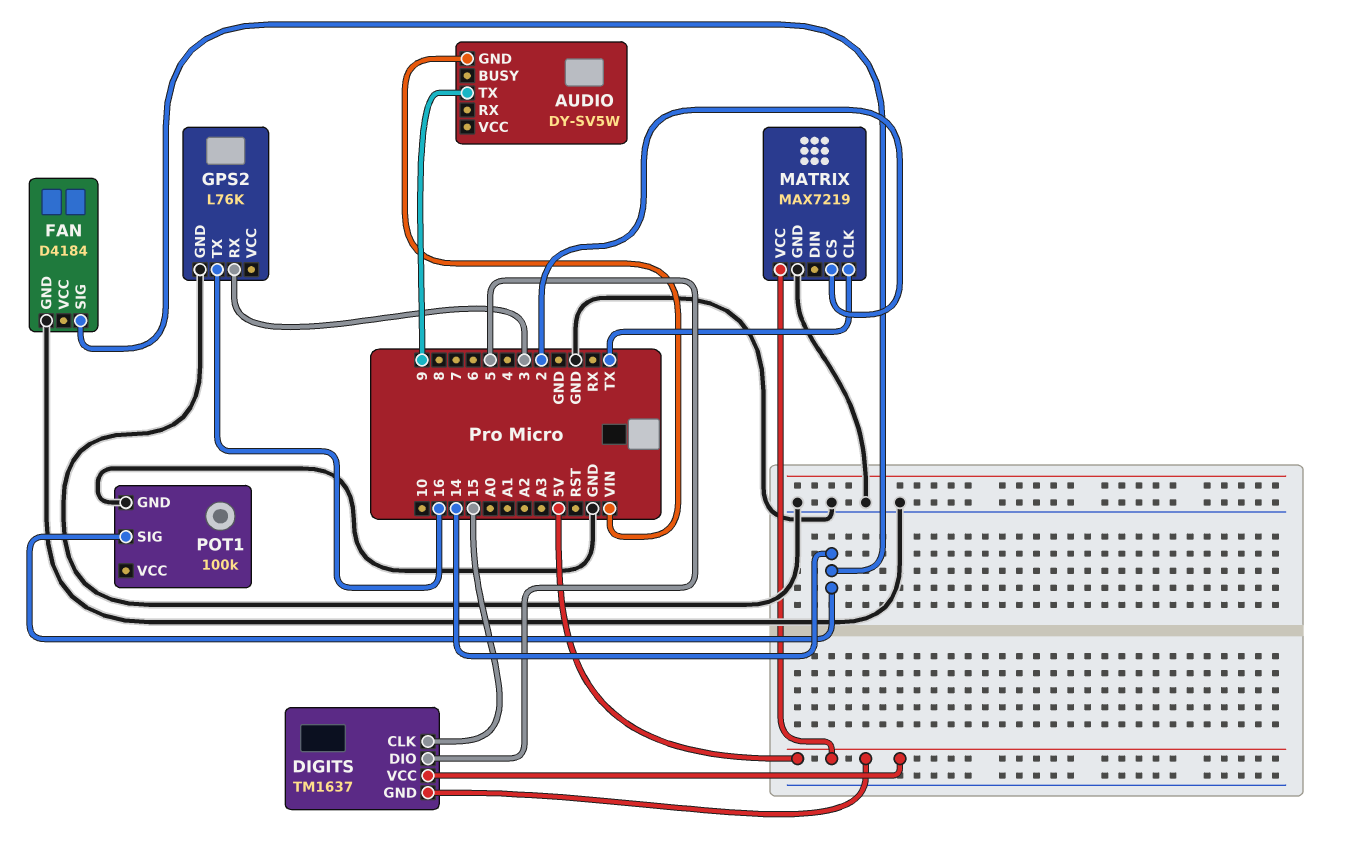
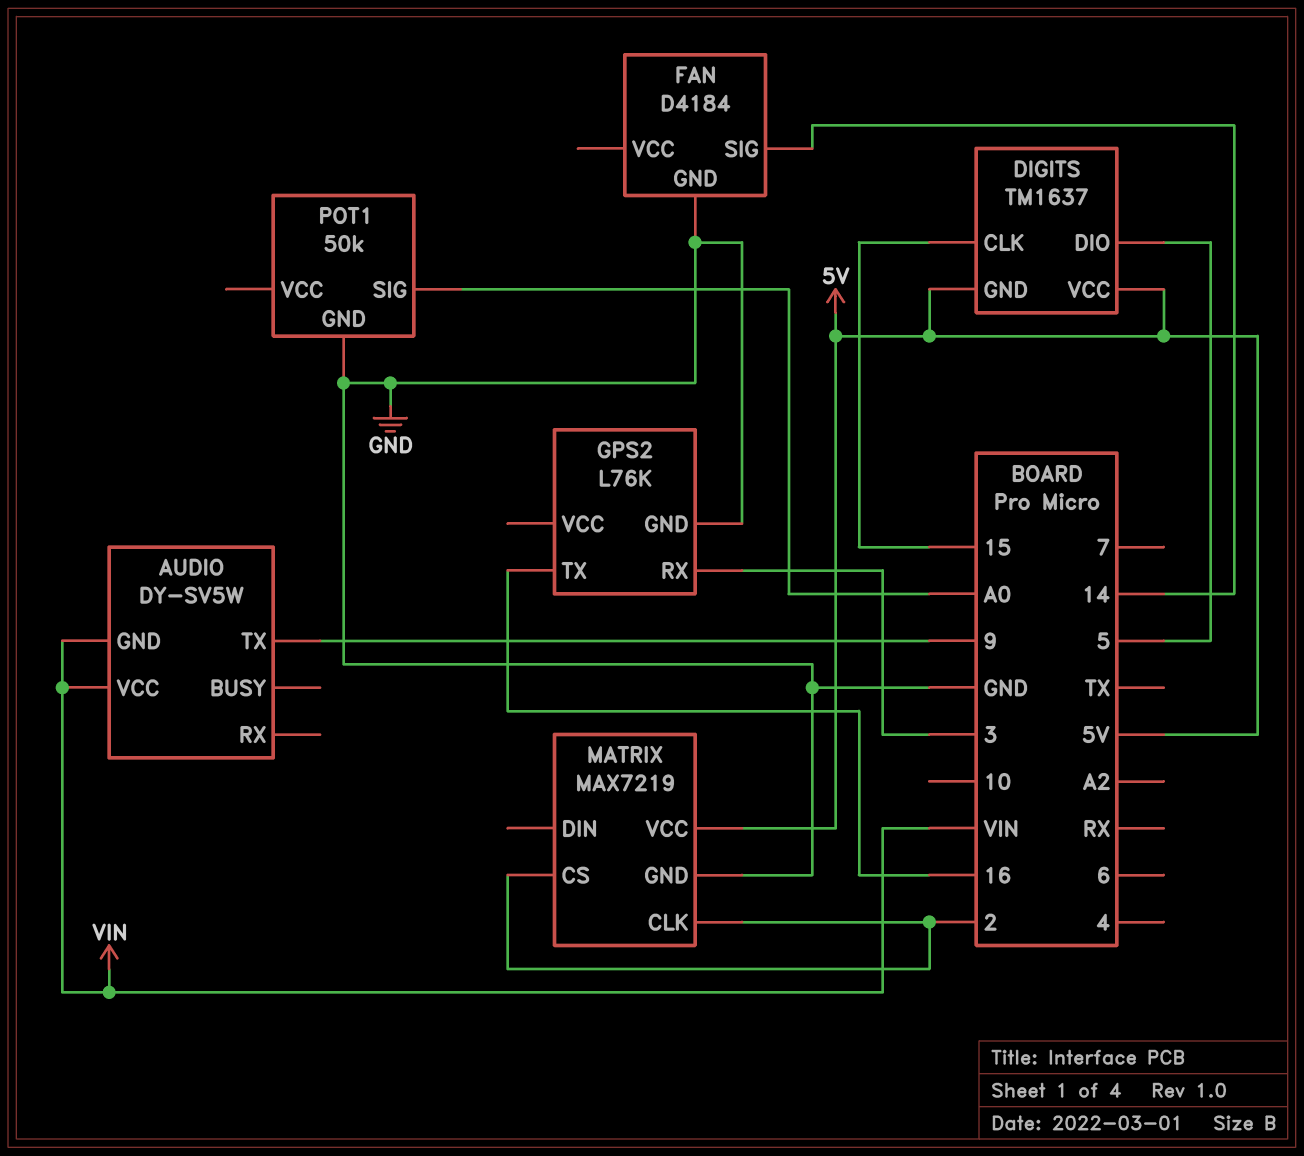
AUDIO pin VCC: none -> VIN
MATRIX pin CLK: TX -> 2
POT1: 100k -> 50k
POT1 pin SIG: 14 -> A0

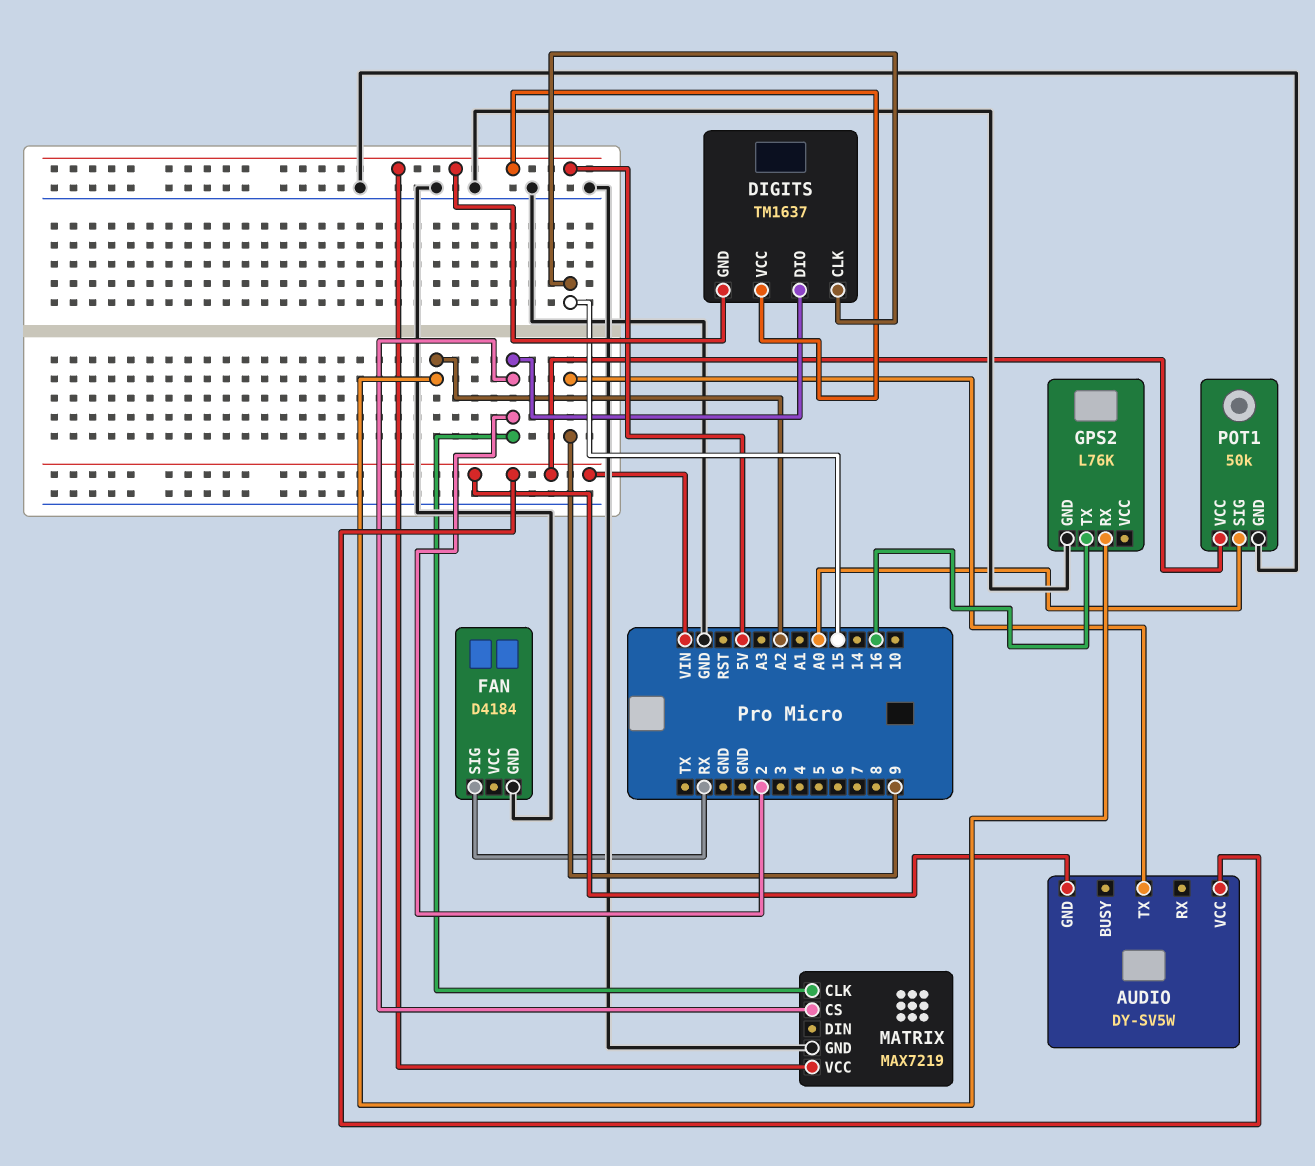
DIGITS pin DIO: 5 -> 2
FAN pin SIG: 14 -> RX
GPS2 pin RX: 3 -> A2
POT1 pin VCC: none -> VIN

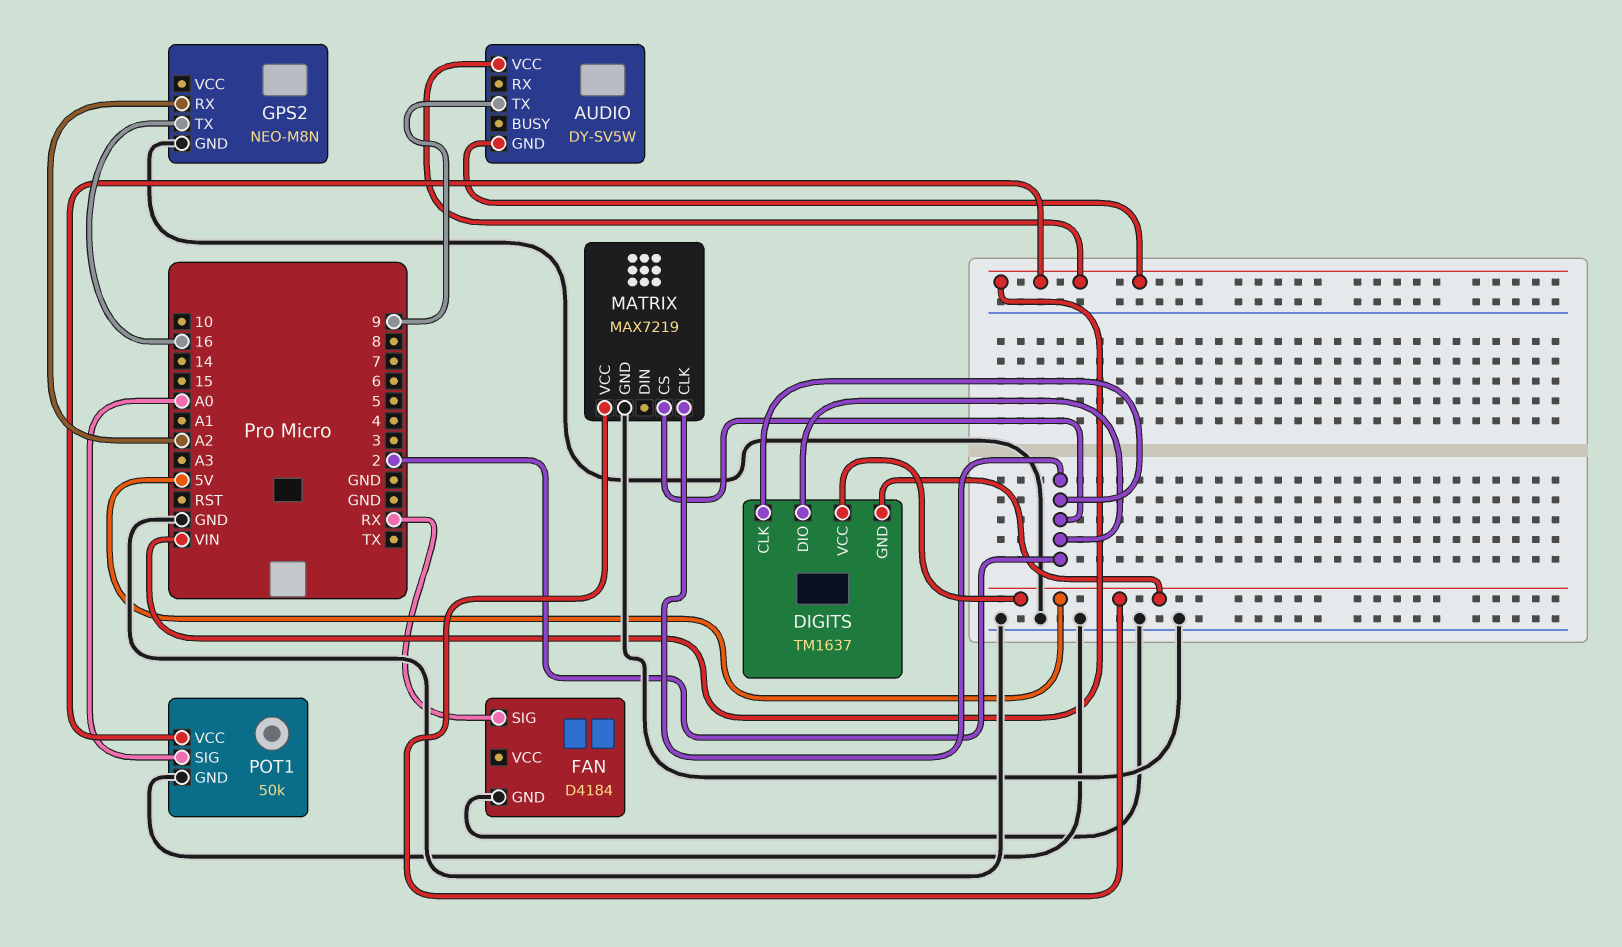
DIGITS pin CLK: 15 -> 2
GPS2: L76K -> NEO-M8N

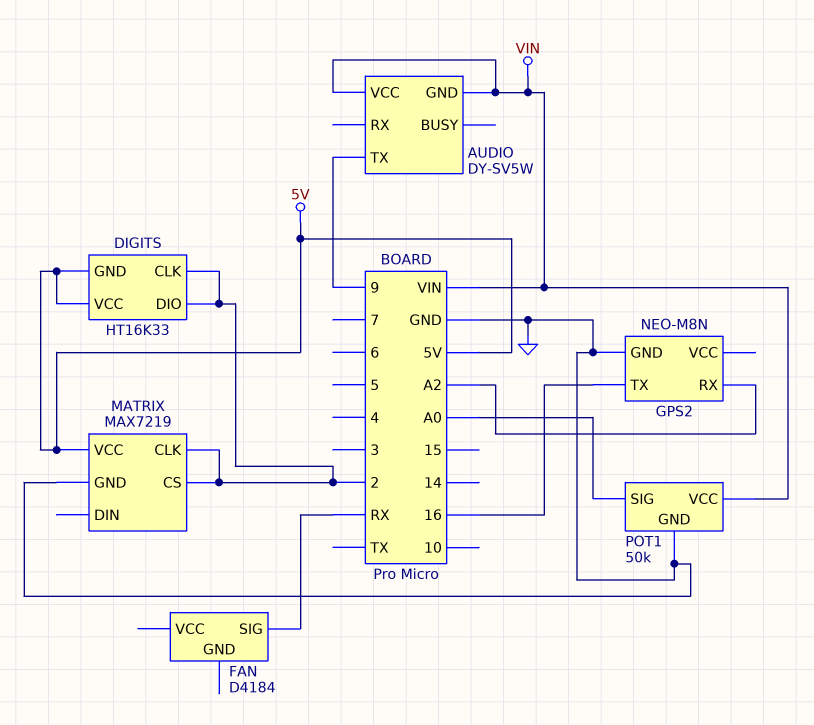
DIGITS: TM1637 -> HT16K33
FAN pin GND: GND -> none

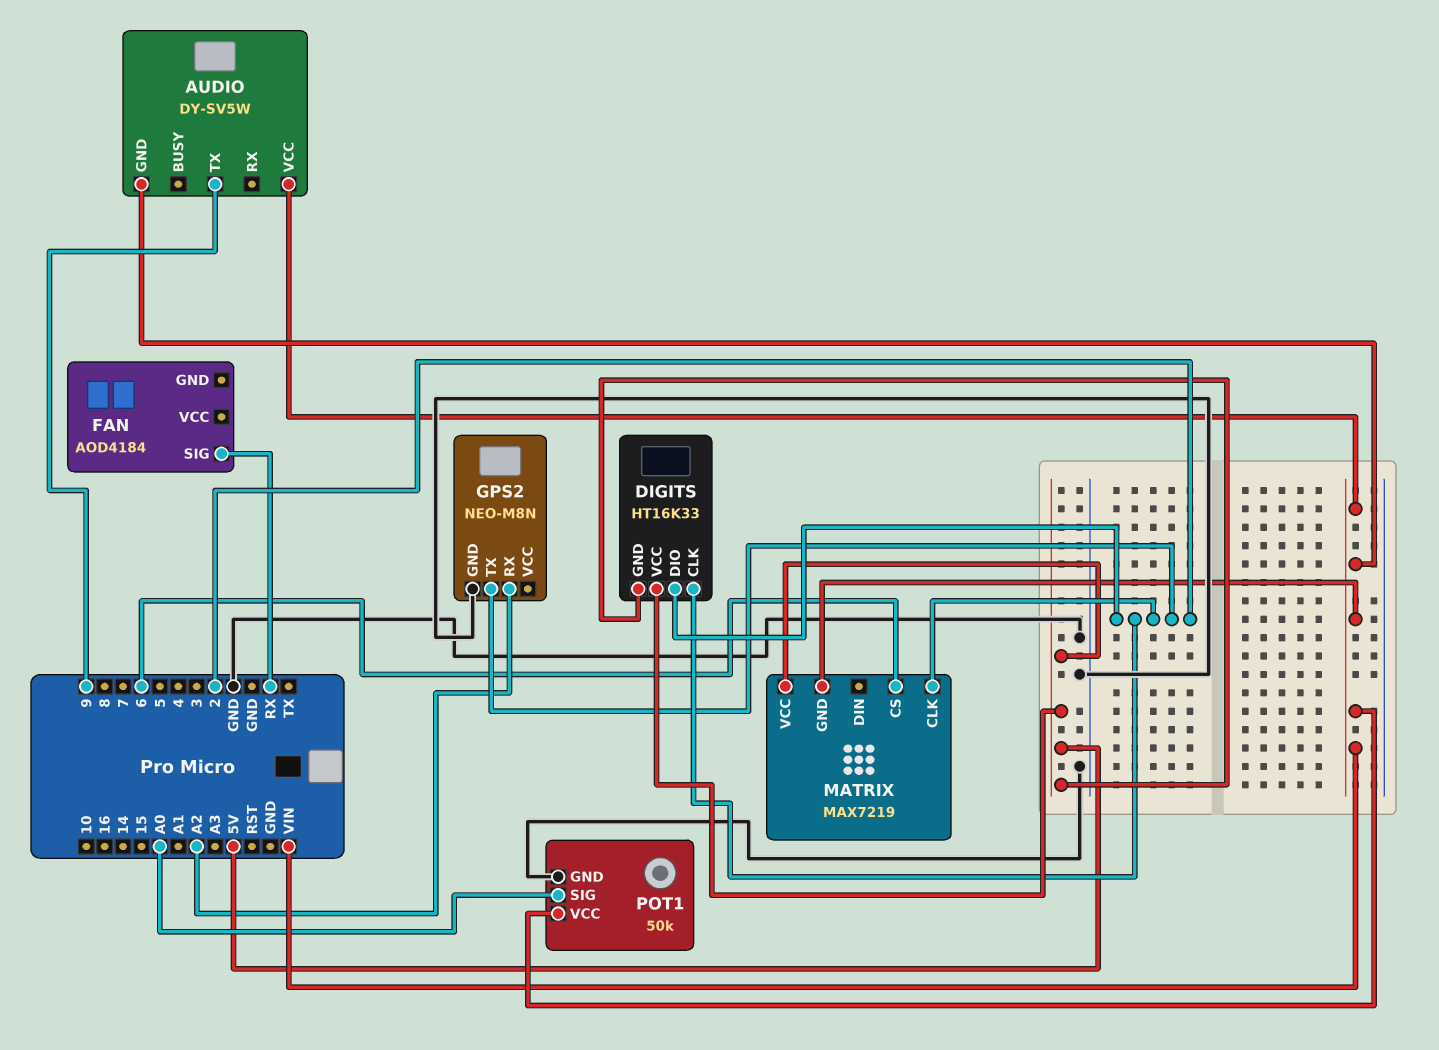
FAN: D4184 -> AOD4184
GPS2 pin TX: 16 -> 2
MATRIX pin CS: 2 -> 6
MATRIX pin GND: GND -> VIN

